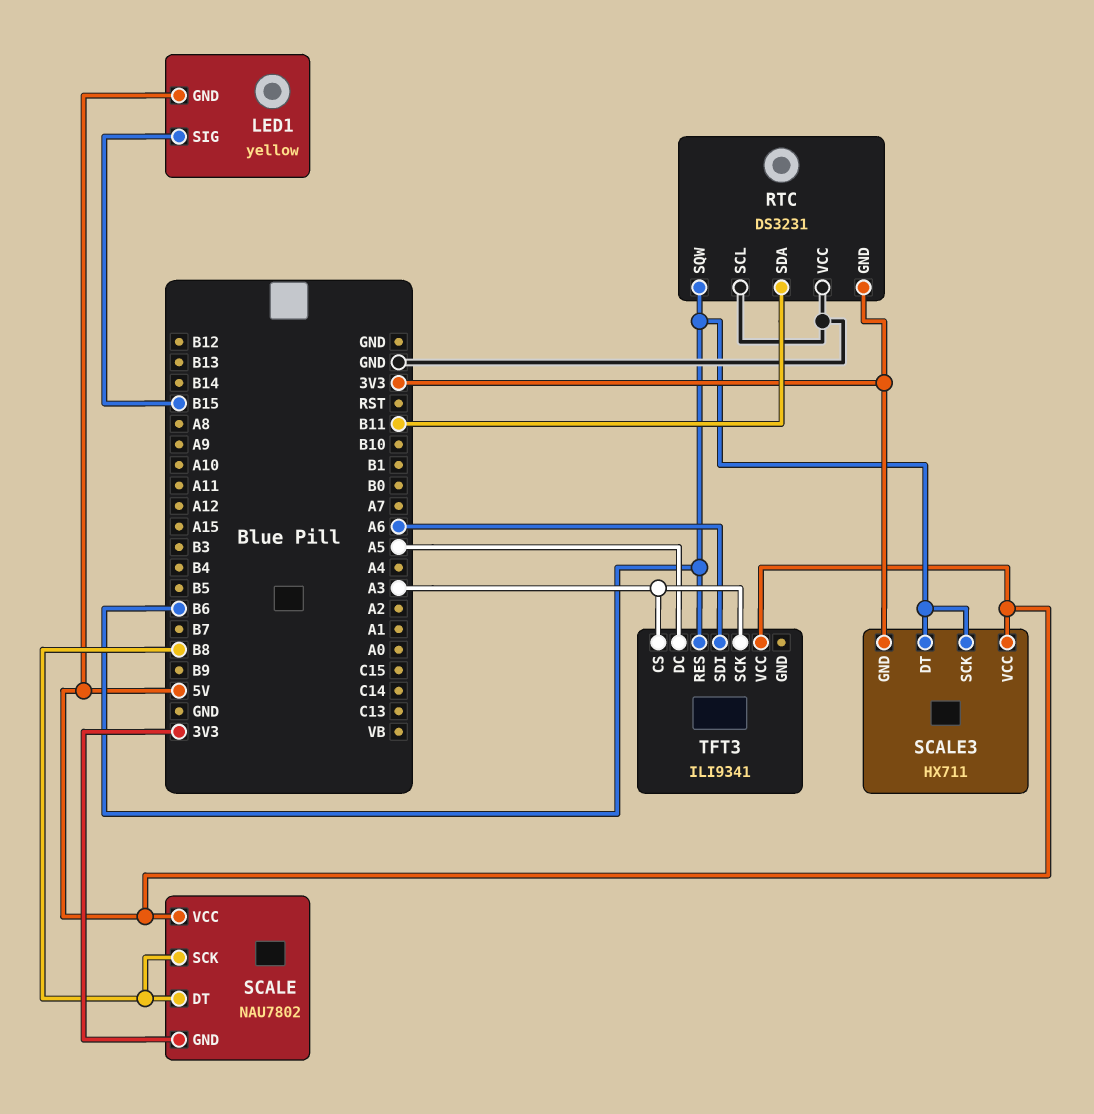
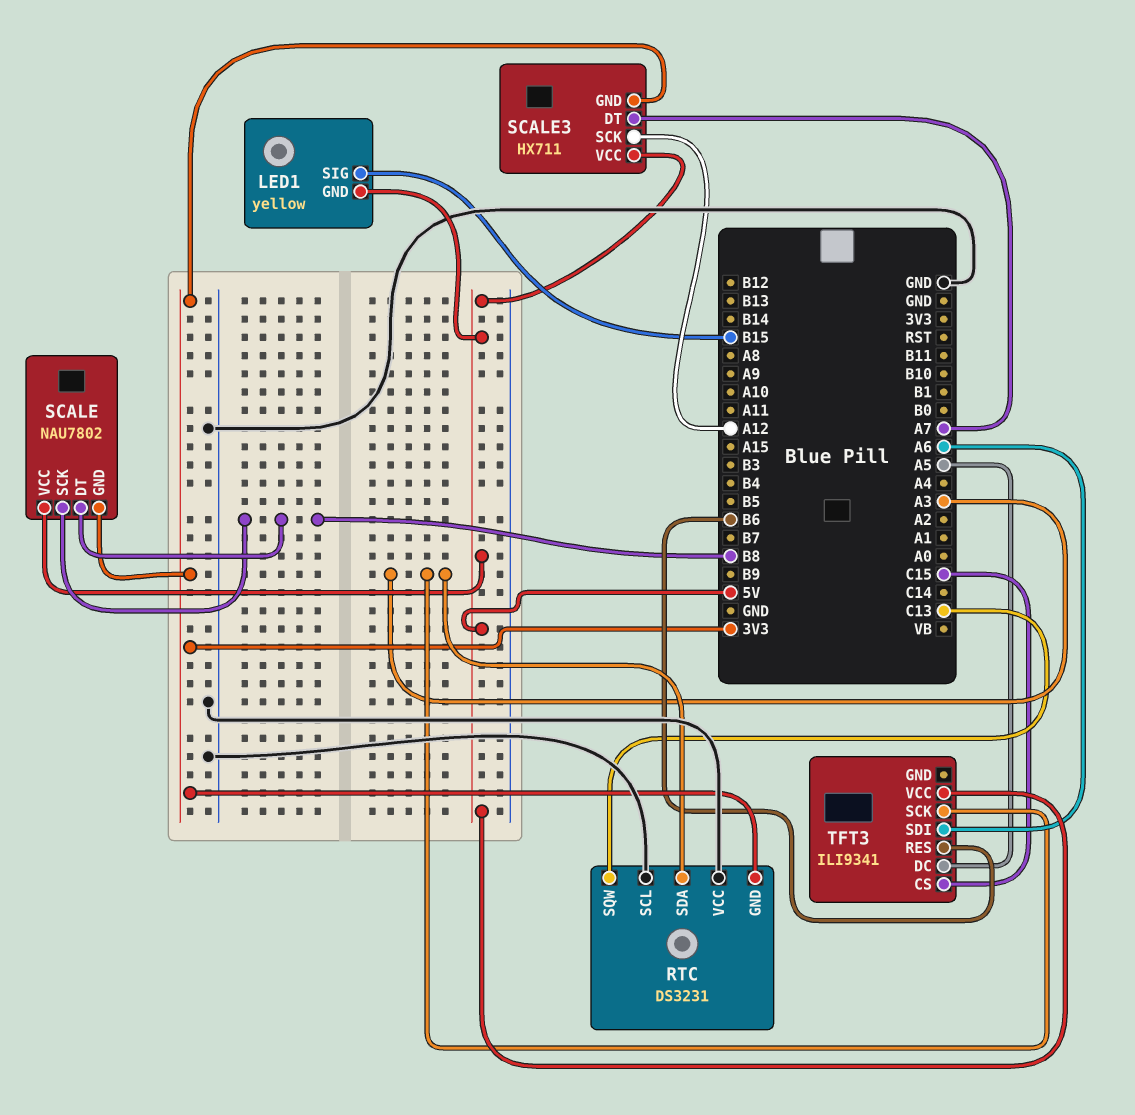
RTC pin SDA: B11 -> A3
RTC pin SQW: B6 -> C13
SCALE3 pin DT: B6 -> A7
SCALE3 pin SCK: B6 -> A12
TFT3 pin CS: A3 -> C15

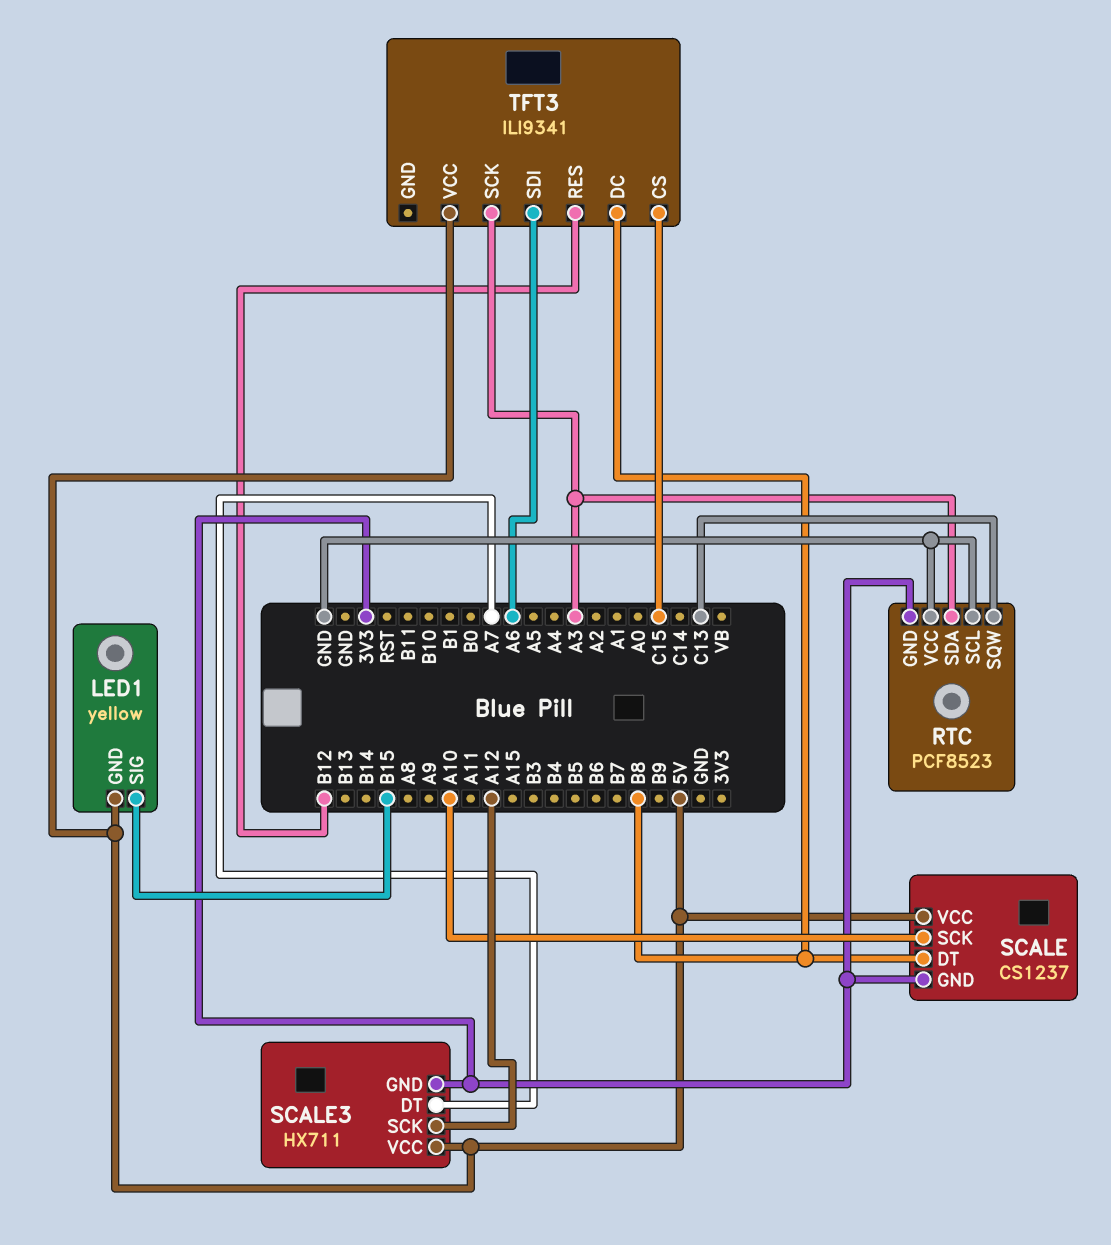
RTC: DS3231 -> PCF8523
SCALE: NAU7802 -> CS1237
SCALE pin SCK: B8 -> A10
TFT3 pin DC: A5 -> B8
TFT3 pin RES: B6 -> B12

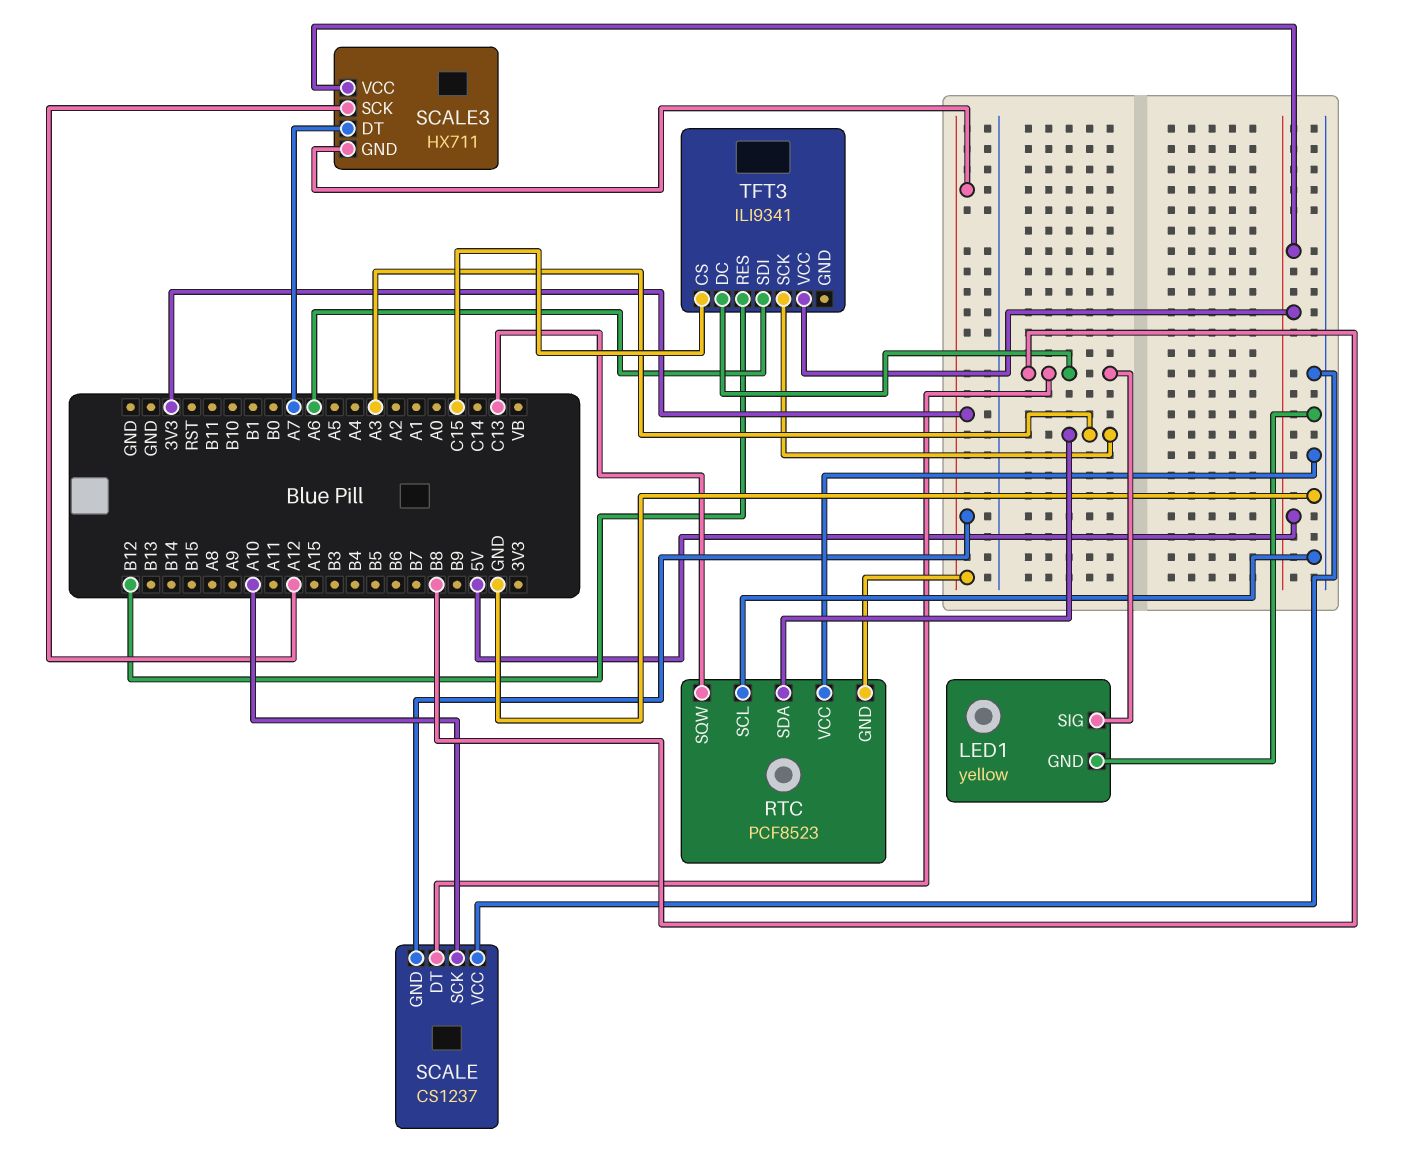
LED1 pin GND: 5V -> GND
LED1 pin SIG: B15 -> B8
SCALE pin VCC: 5V -> GND

